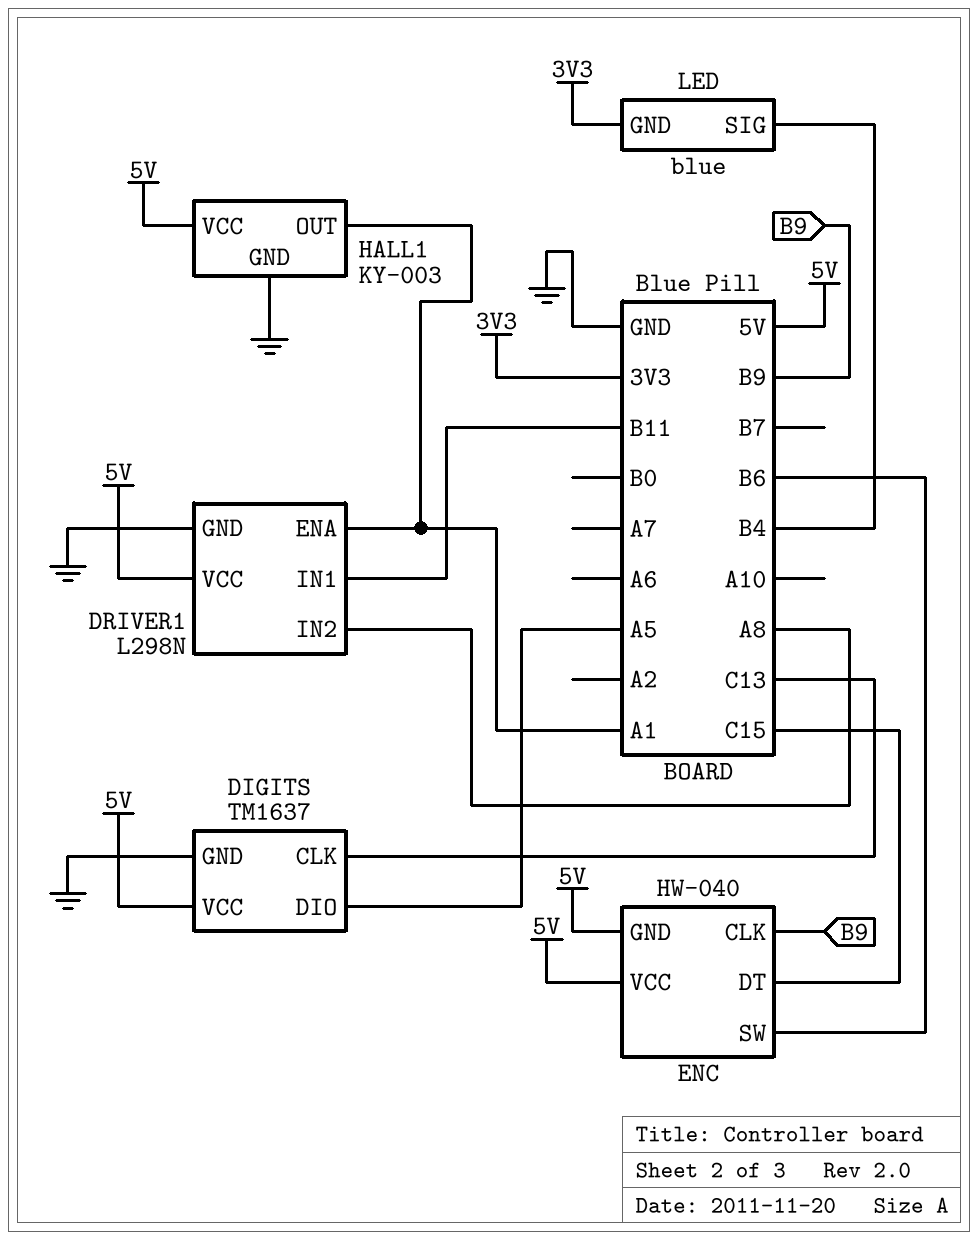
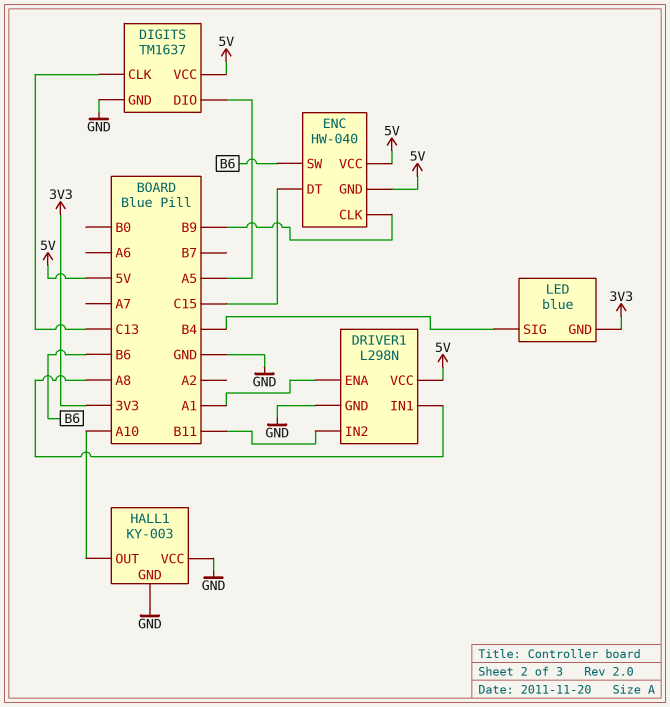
DRIVER1 pin IN1: B11 -> A8
DRIVER1 pin IN2: A8 -> B11
HALL1 pin OUT: A1 -> A10
HALL1 pin VCC: 5V -> GND

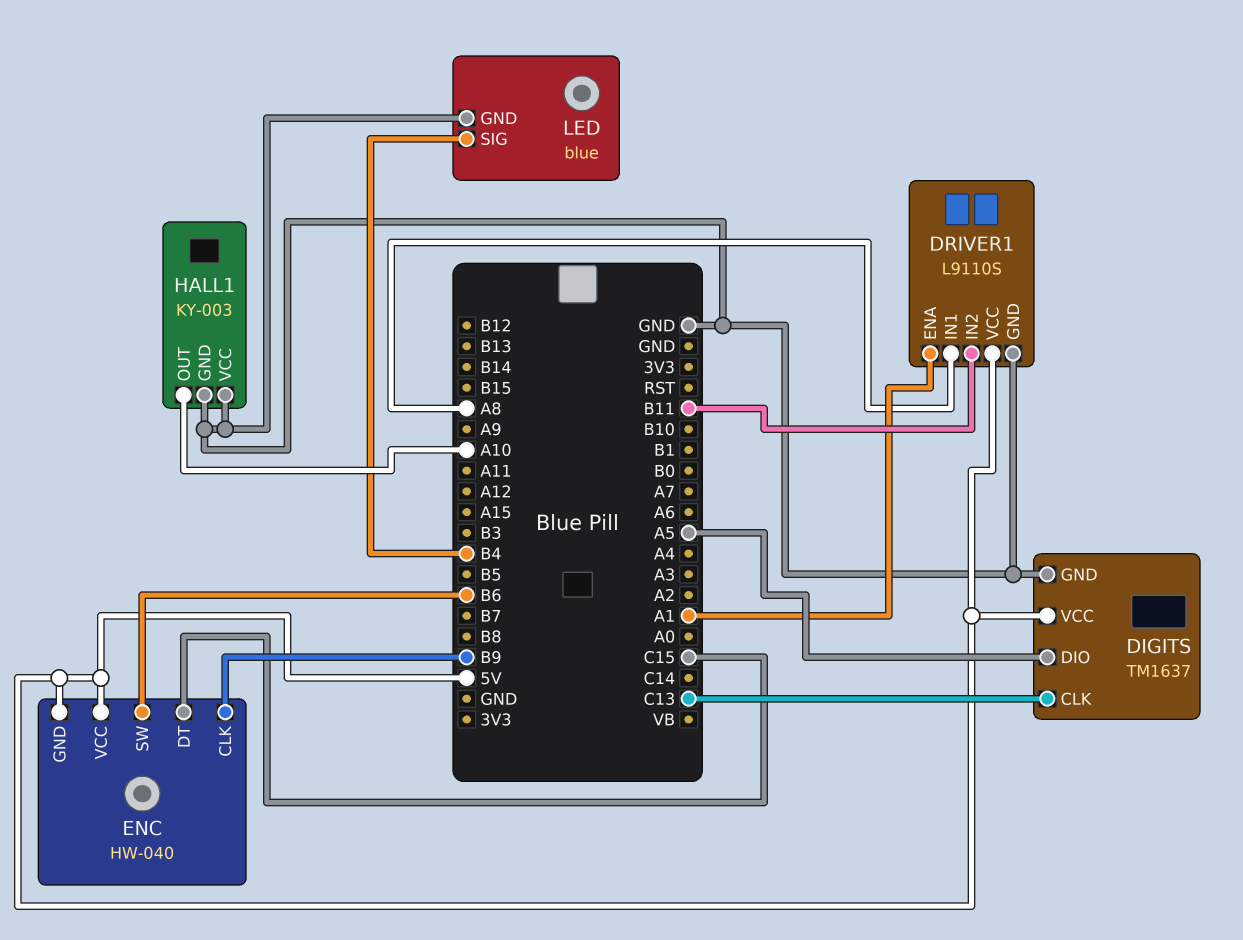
DRIVER1: L298N -> L9110S
LED pin GND: 3V3 -> GND

